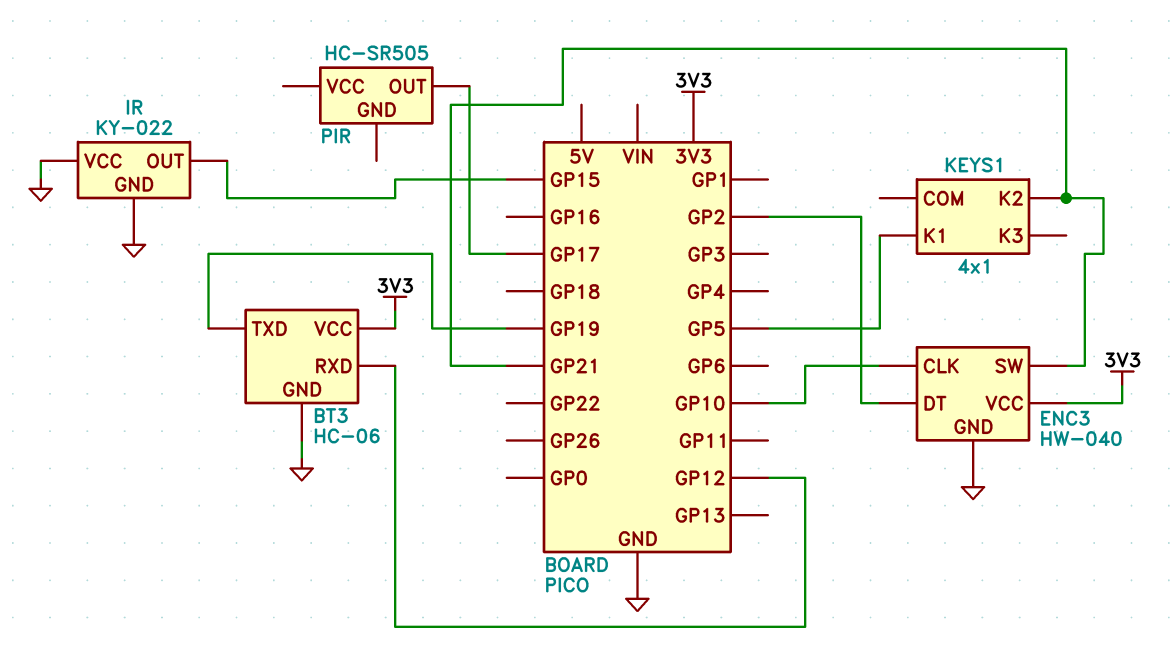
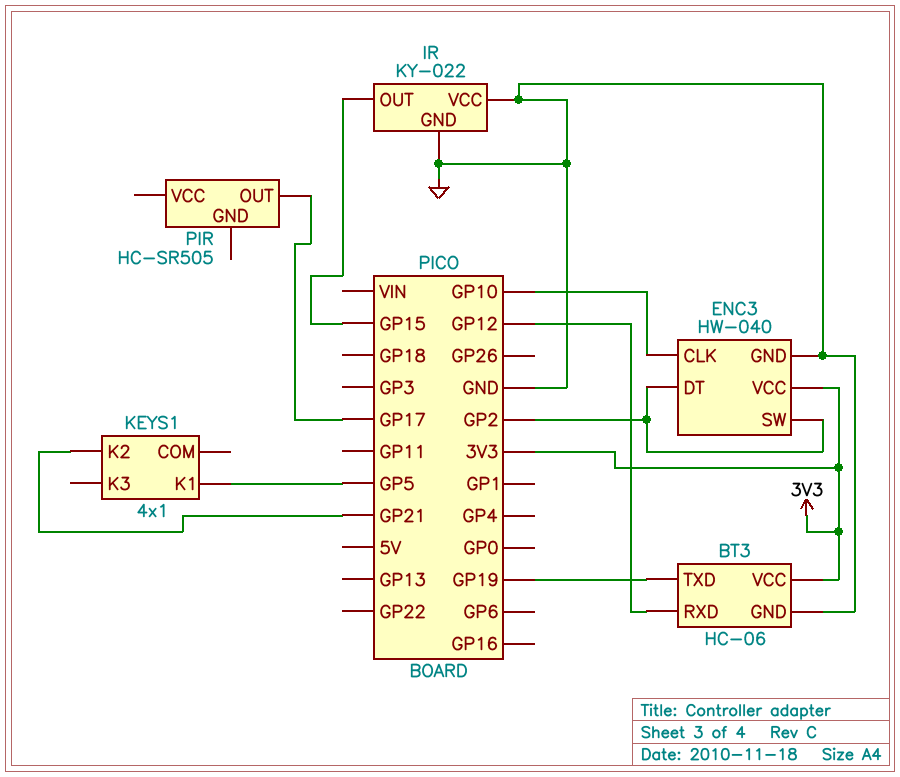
ENC3 pin SW: GP21 -> GP2

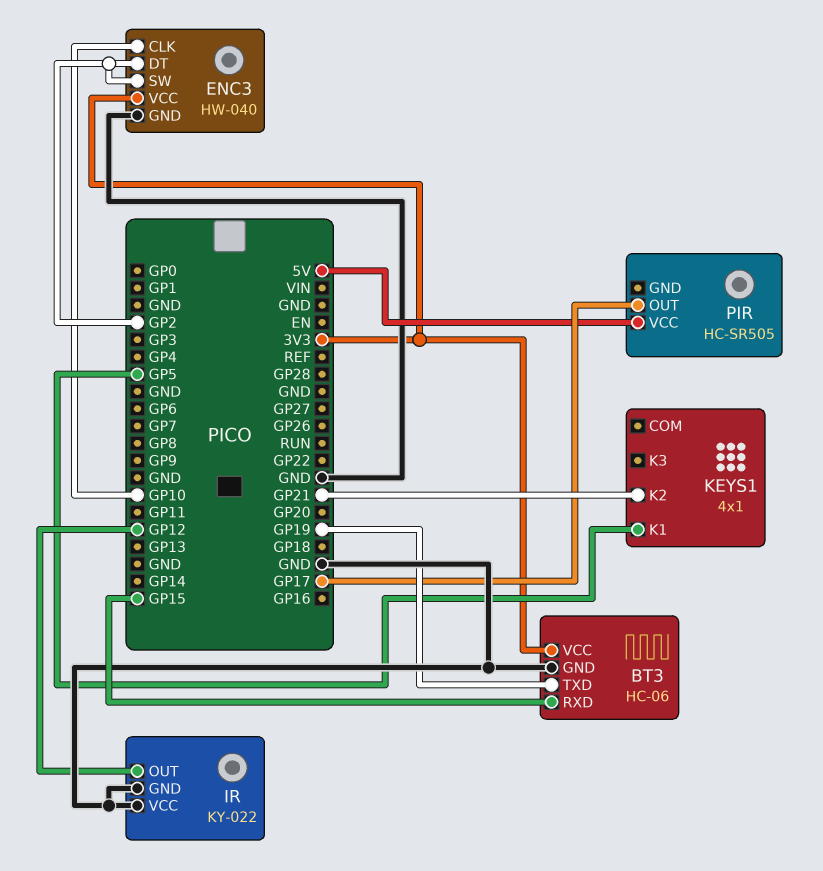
BT3 pin RXD: GP12 -> GP15
IR pin OUT: GP15 -> GP12
PIR pin VCC: none -> 5V

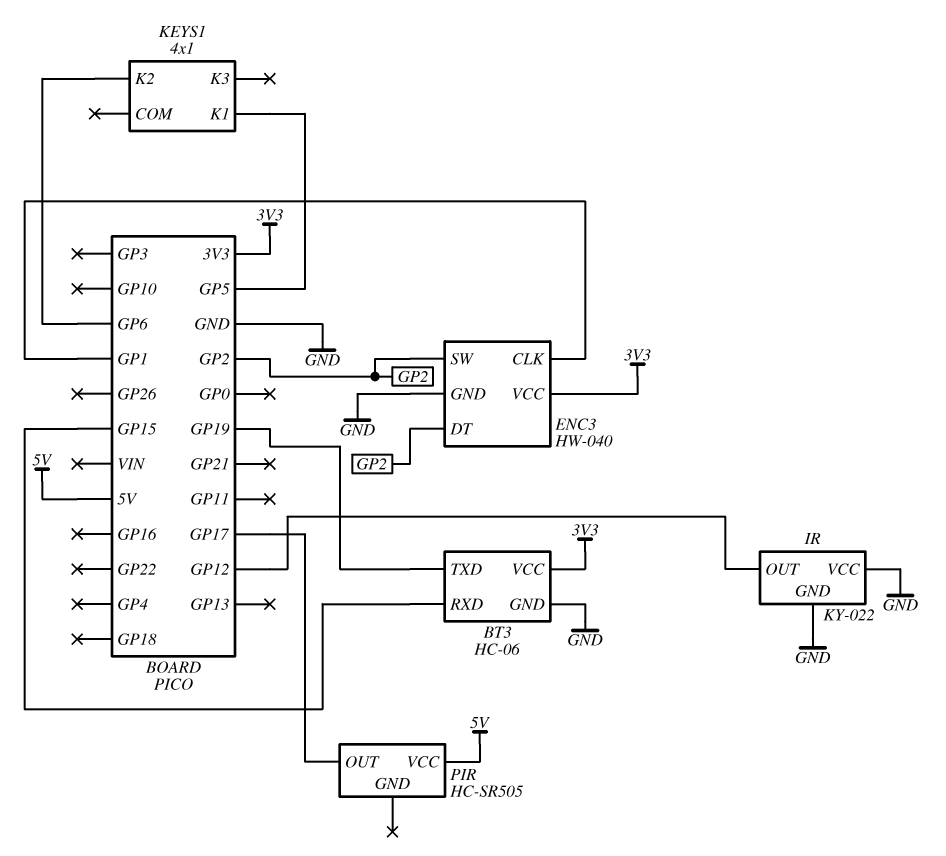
ENC3 pin CLK: GP10 -> GP1
KEYS1 pin K2: GP21 -> GP6

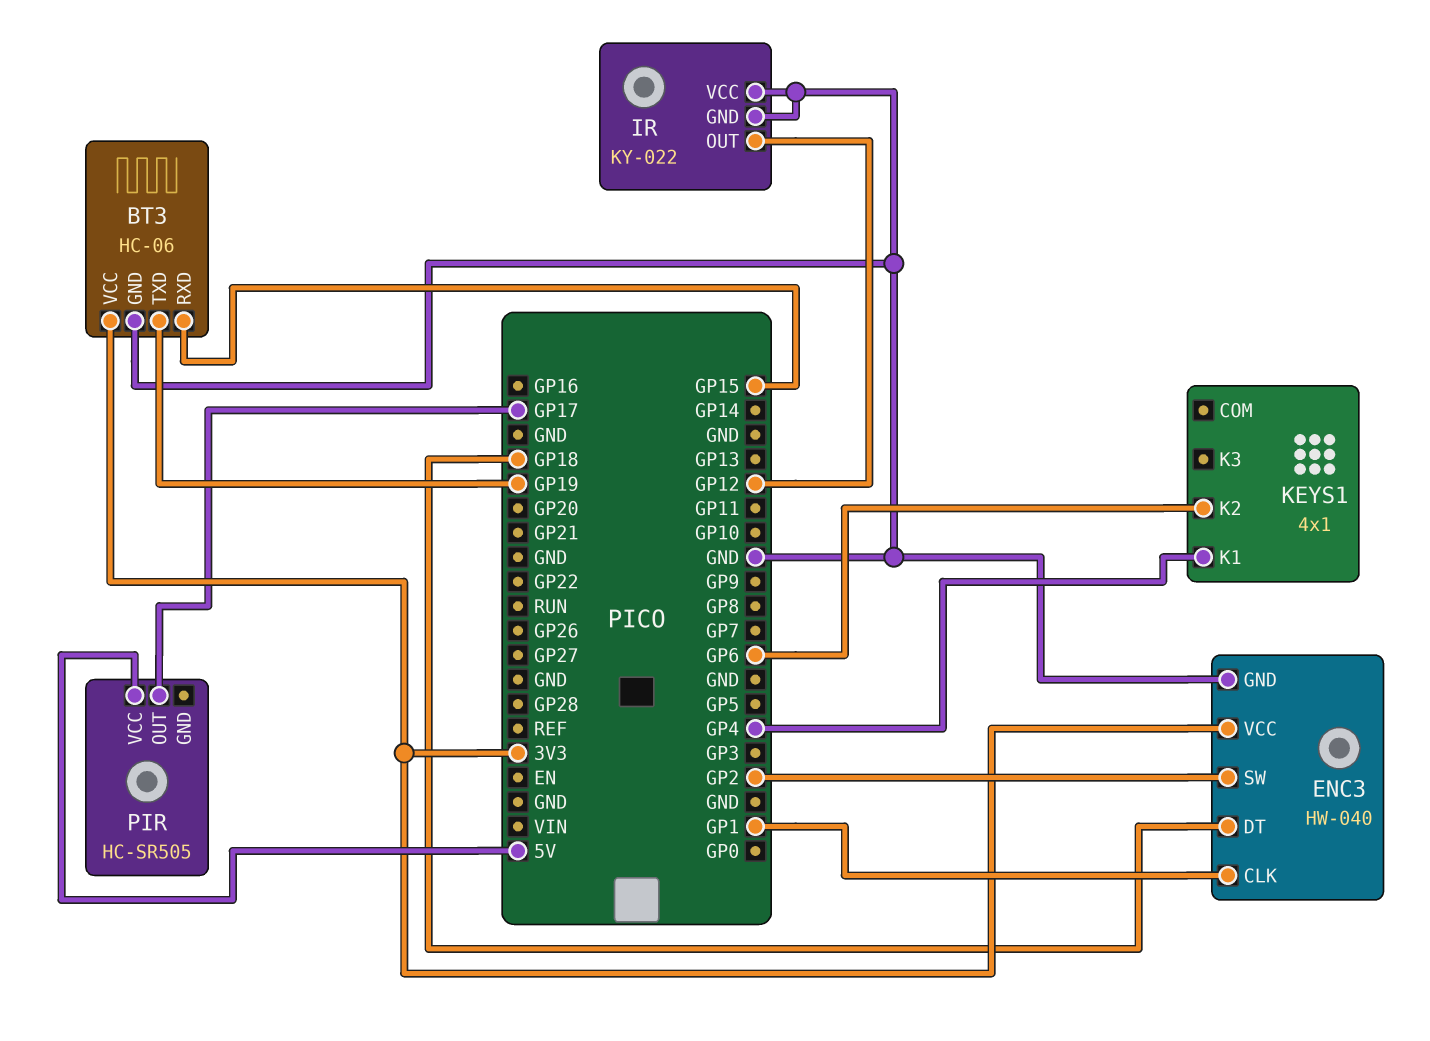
ENC3 pin DT: GP2 -> GP18
KEYS1 pin K1: GP5 -> GP4

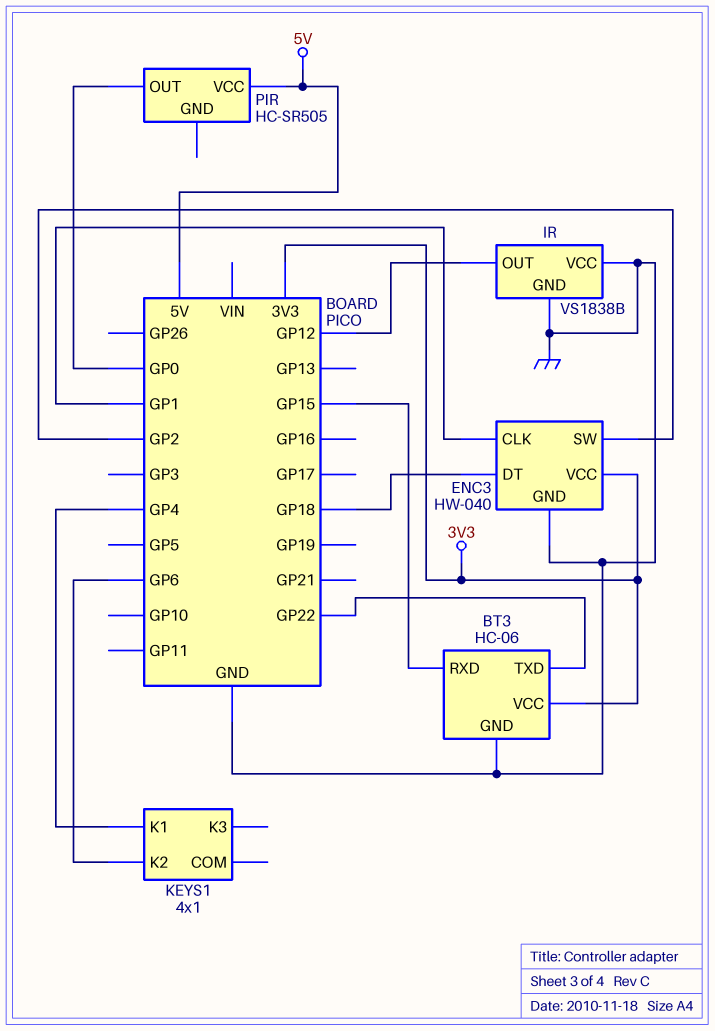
BT3 pin TXD: GP19 -> GP22
IR: KY-022 -> VS1838B
PIR pin OUT: GP17 -> GP0

